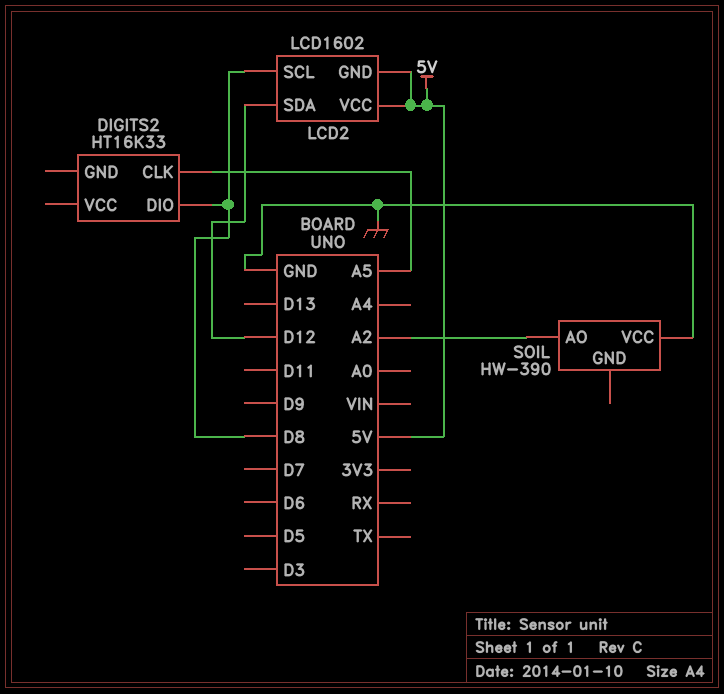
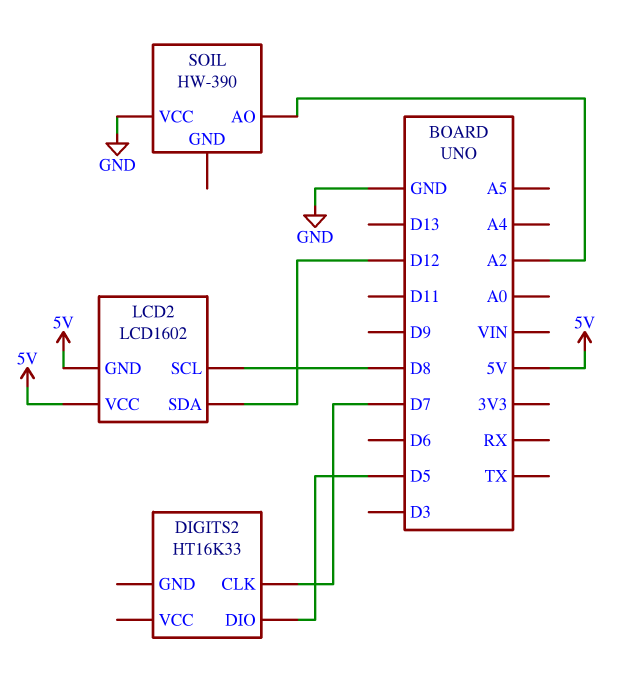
DIGITS2 pin CLK: A5 -> D7
DIGITS2 pin DIO: D8 -> D5

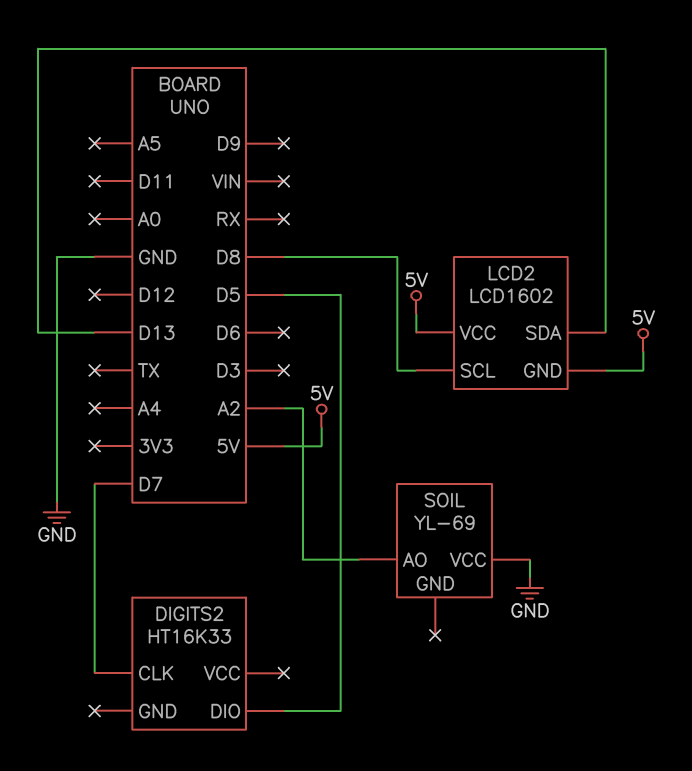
LCD2 pin SDA: D12 -> D13
SOIL: HW-390 -> YL-69

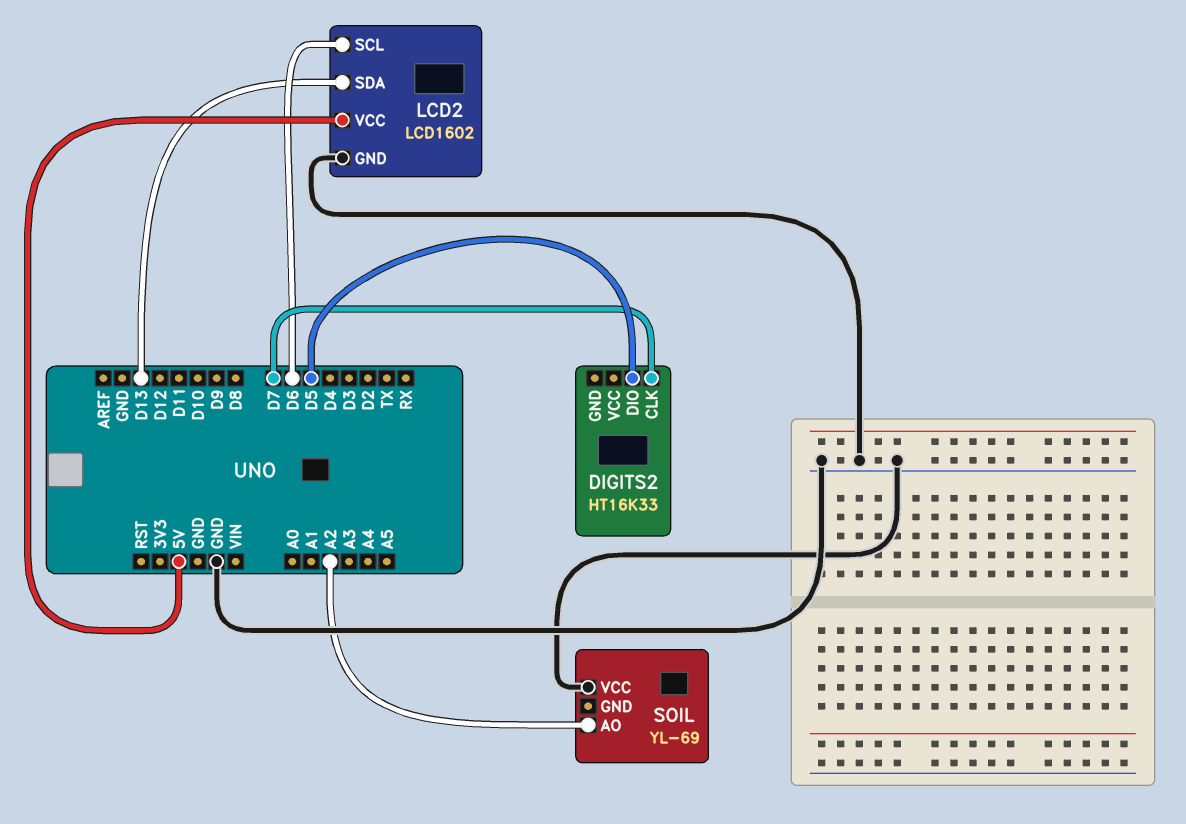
LCD2 pin GND: 5V -> GND
LCD2 pin SCL: D8 -> D6

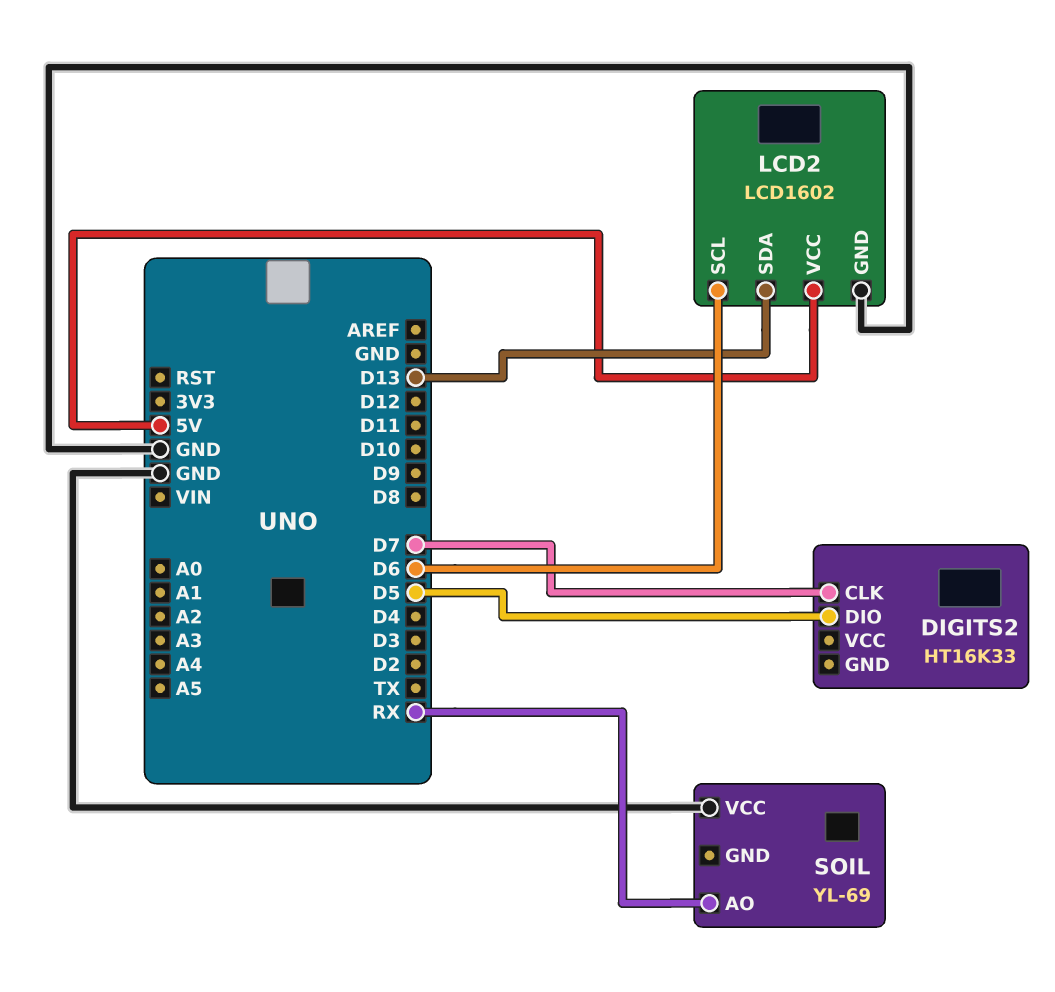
SOIL pin AO: A2 -> RX

